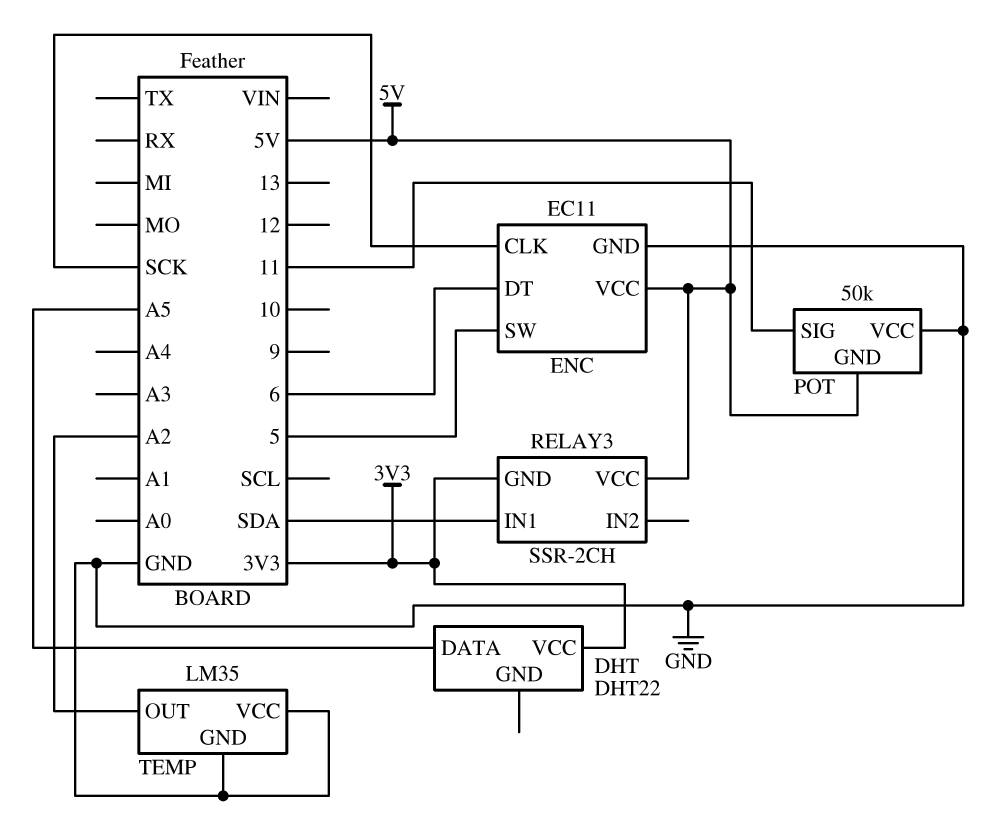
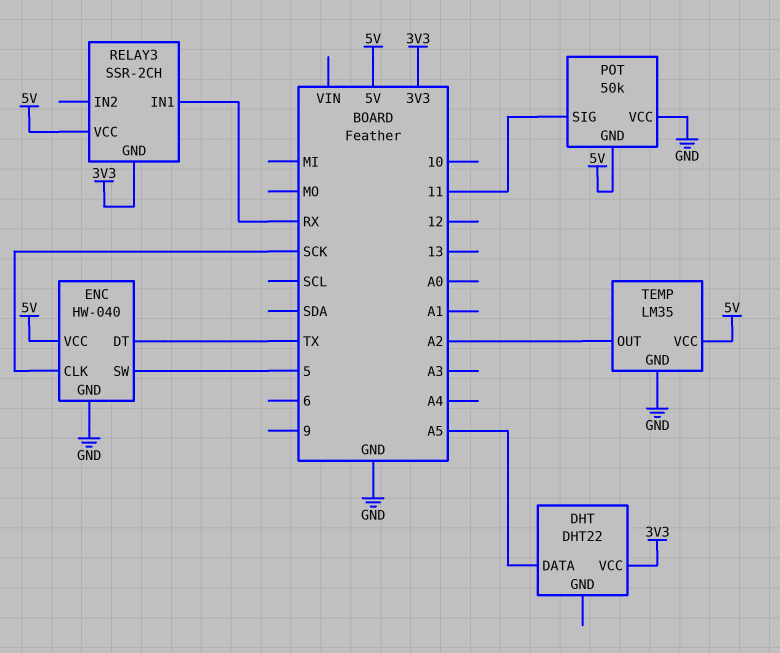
ENC: EC11 -> HW-040
ENC pin DT: 6 -> TX
RELAY3 pin IN1: SDA -> RX
TEMP pin VCC: GND -> 5V

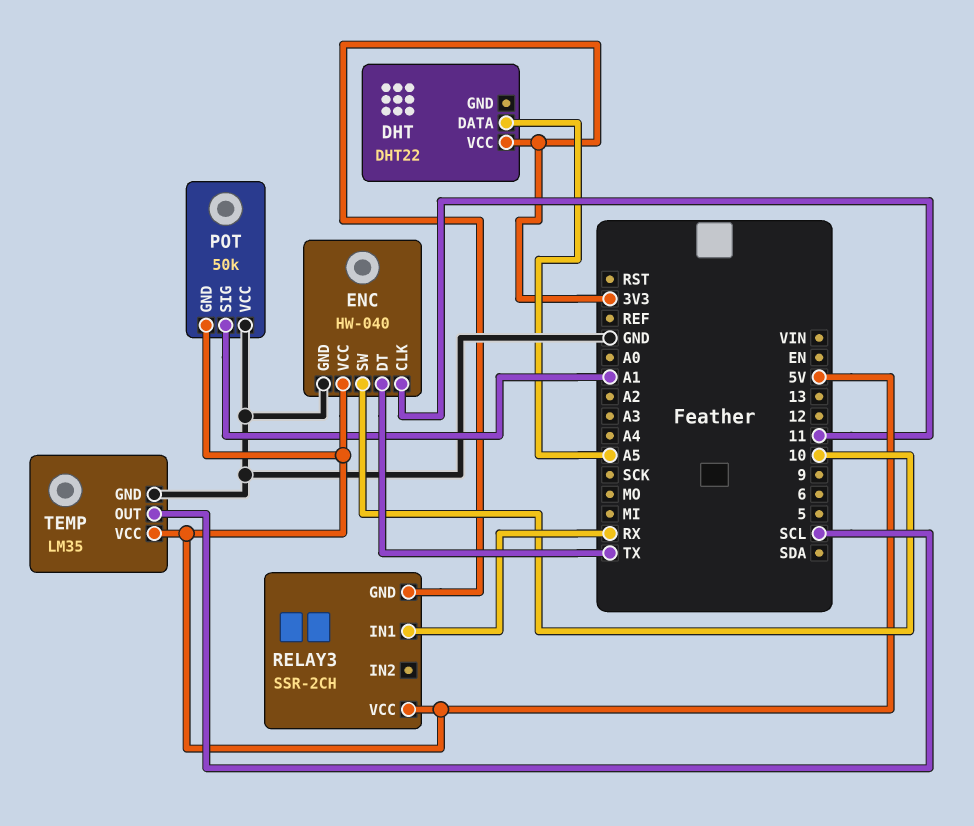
ENC pin CLK: SCK -> 11
ENC pin SW: 5 -> 10
POT pin SIG: 11 -> A1
TEMP pin OUT: A2 -> SCL

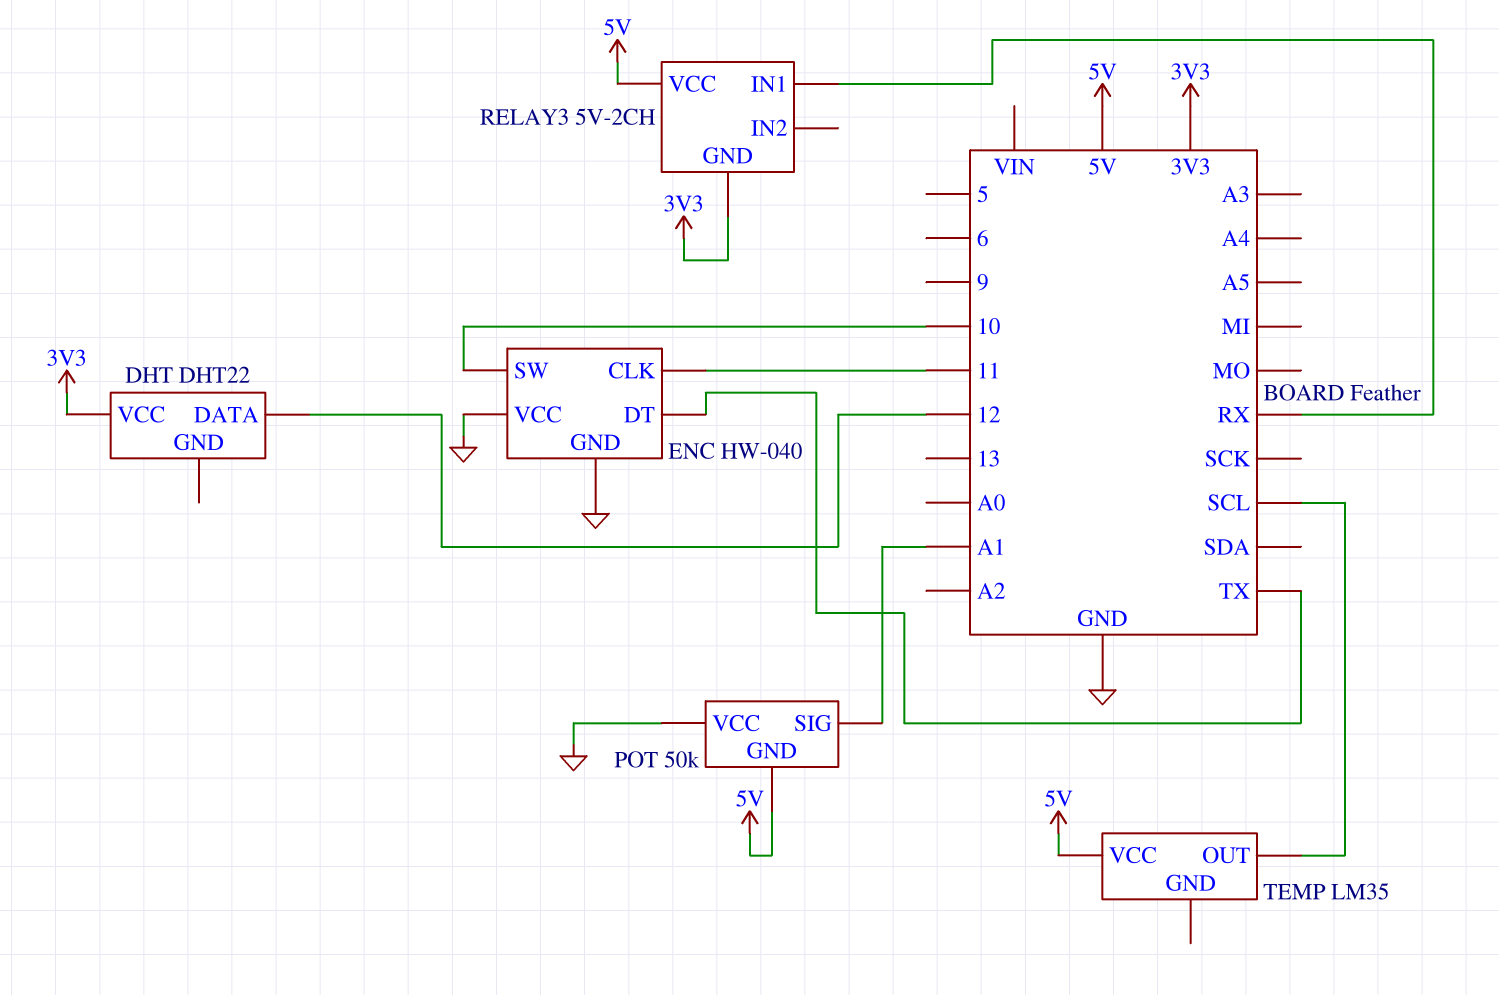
DHT pin DATA: A5 -> 12
ENC pin VCC: 5V -> GND
RELAY3: SSR-2CH -> 5V-2CH
TEMP pin GND: GND -> none

